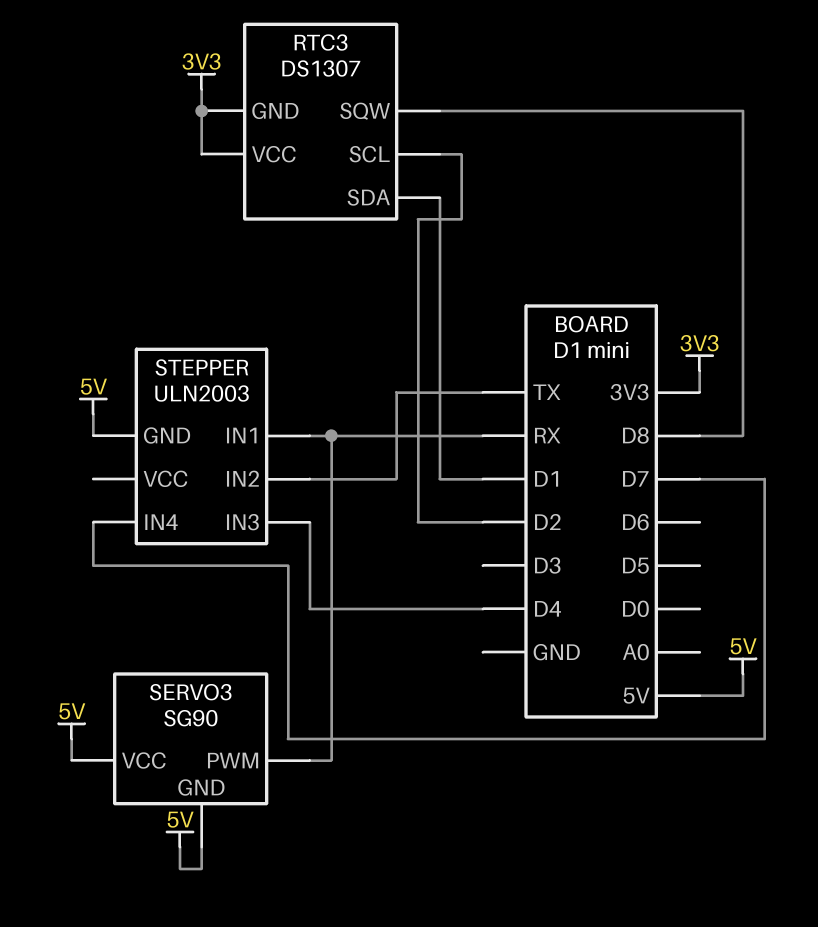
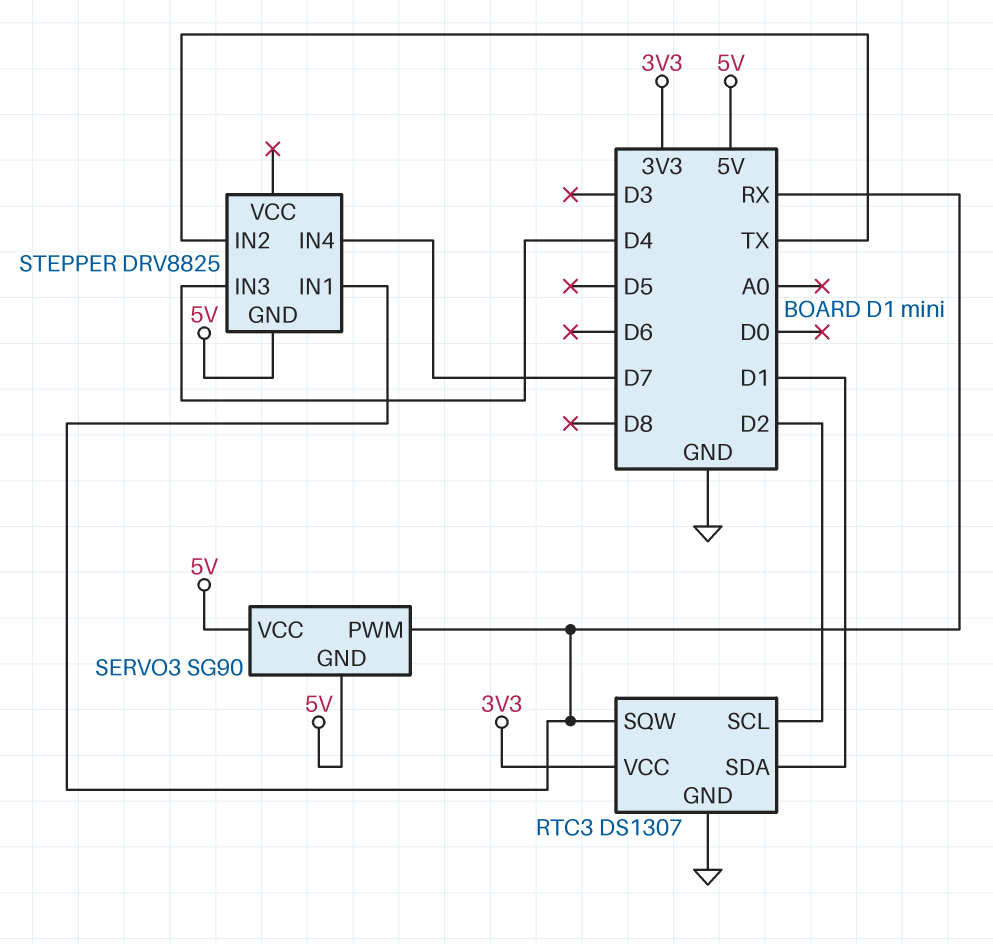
RTC3 pin GND: 3V3 -> GND
RTC3 pin SQW: D8 -> RX
STEPPER: ULN2003 -> DRV8825

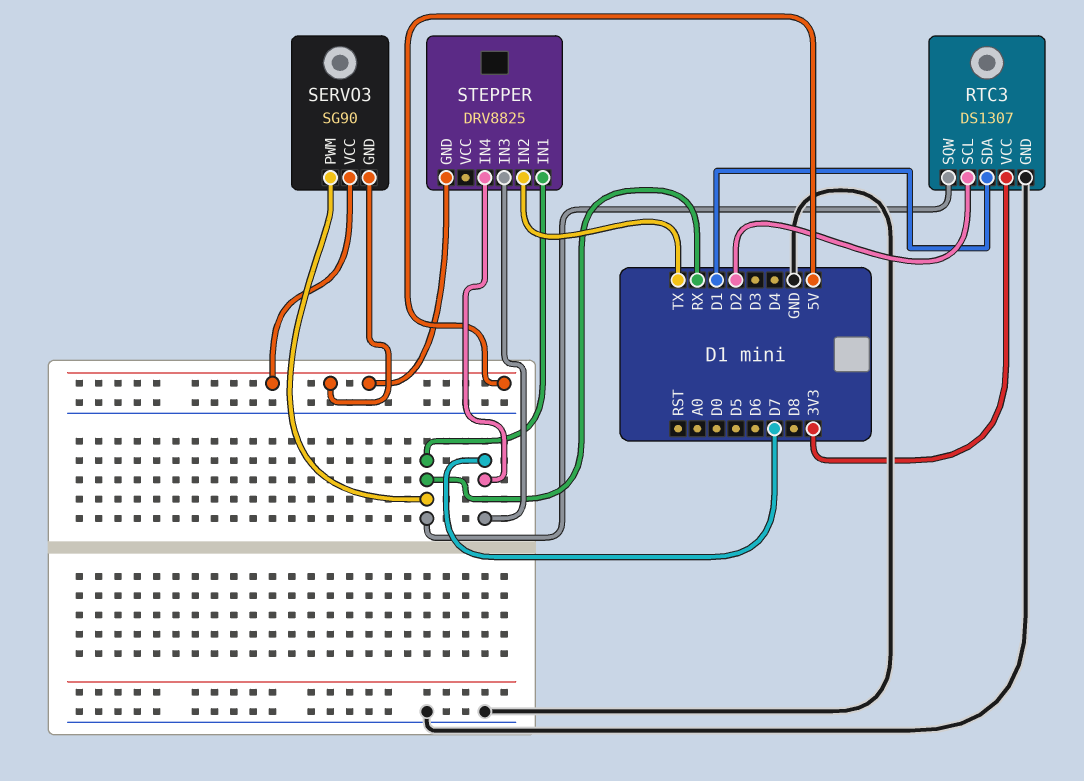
STEPPER pin IN3: D4 -> D7

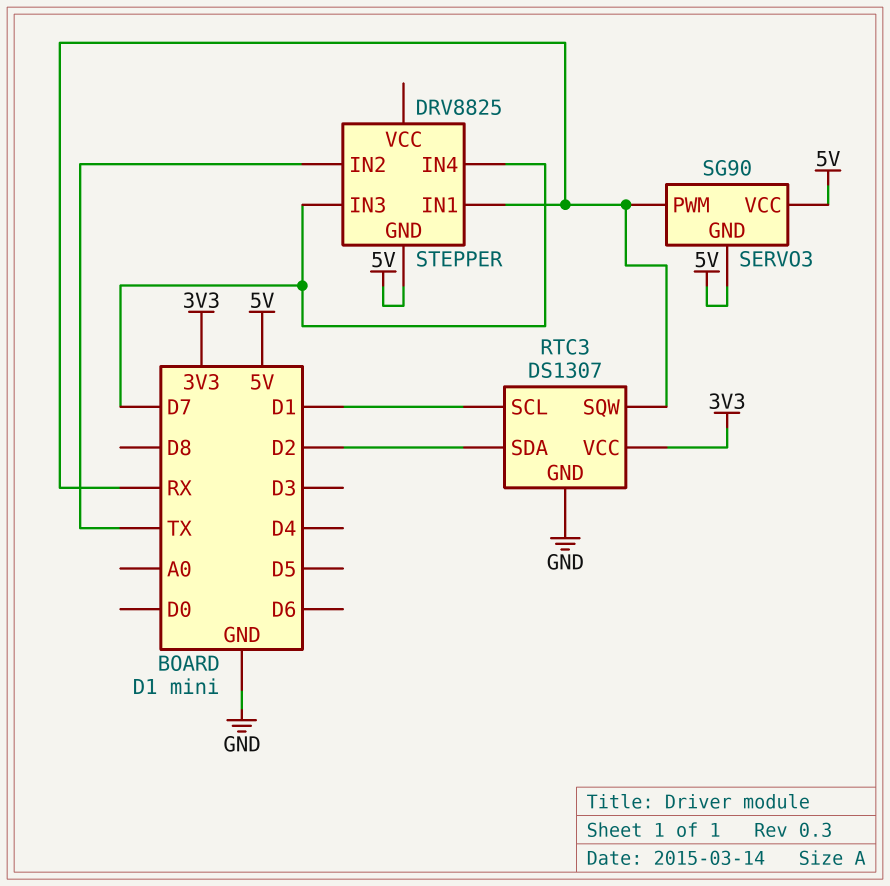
RTC3 pin SCL: D2 -> D1
RTC3 pin SDA: D1 -> D2

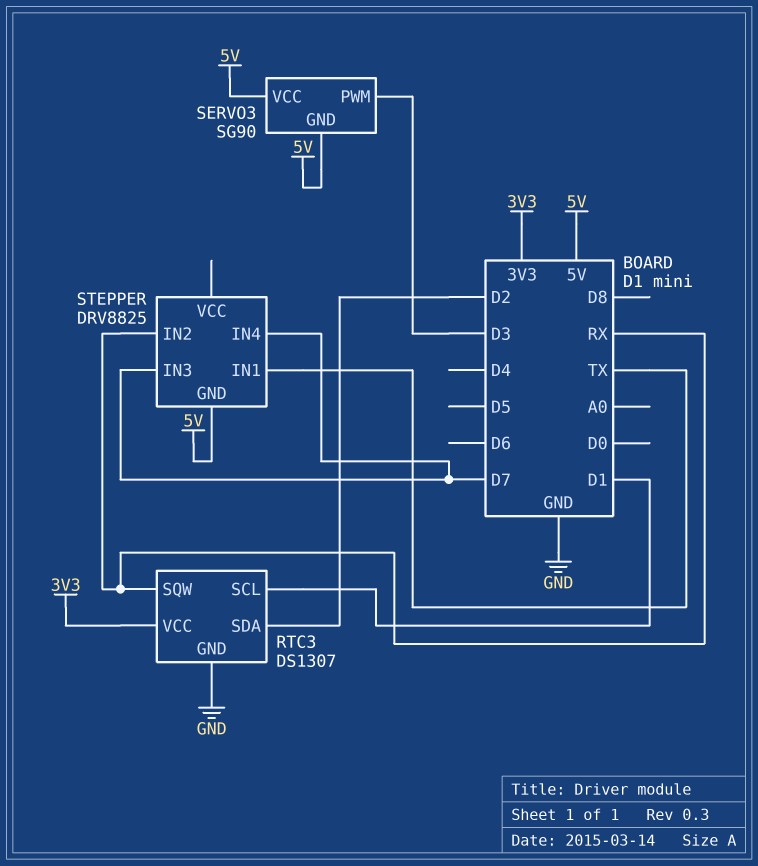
SERVO3 pin PWM: RX -> D3
STEPPER pin IN1: RX -> TX
STEPPER pin IN2: TX -> RX

